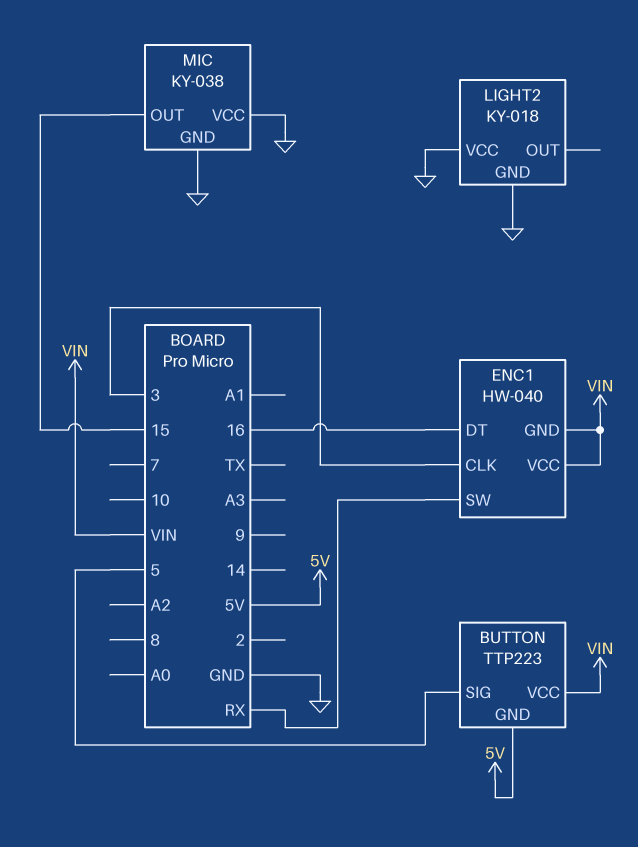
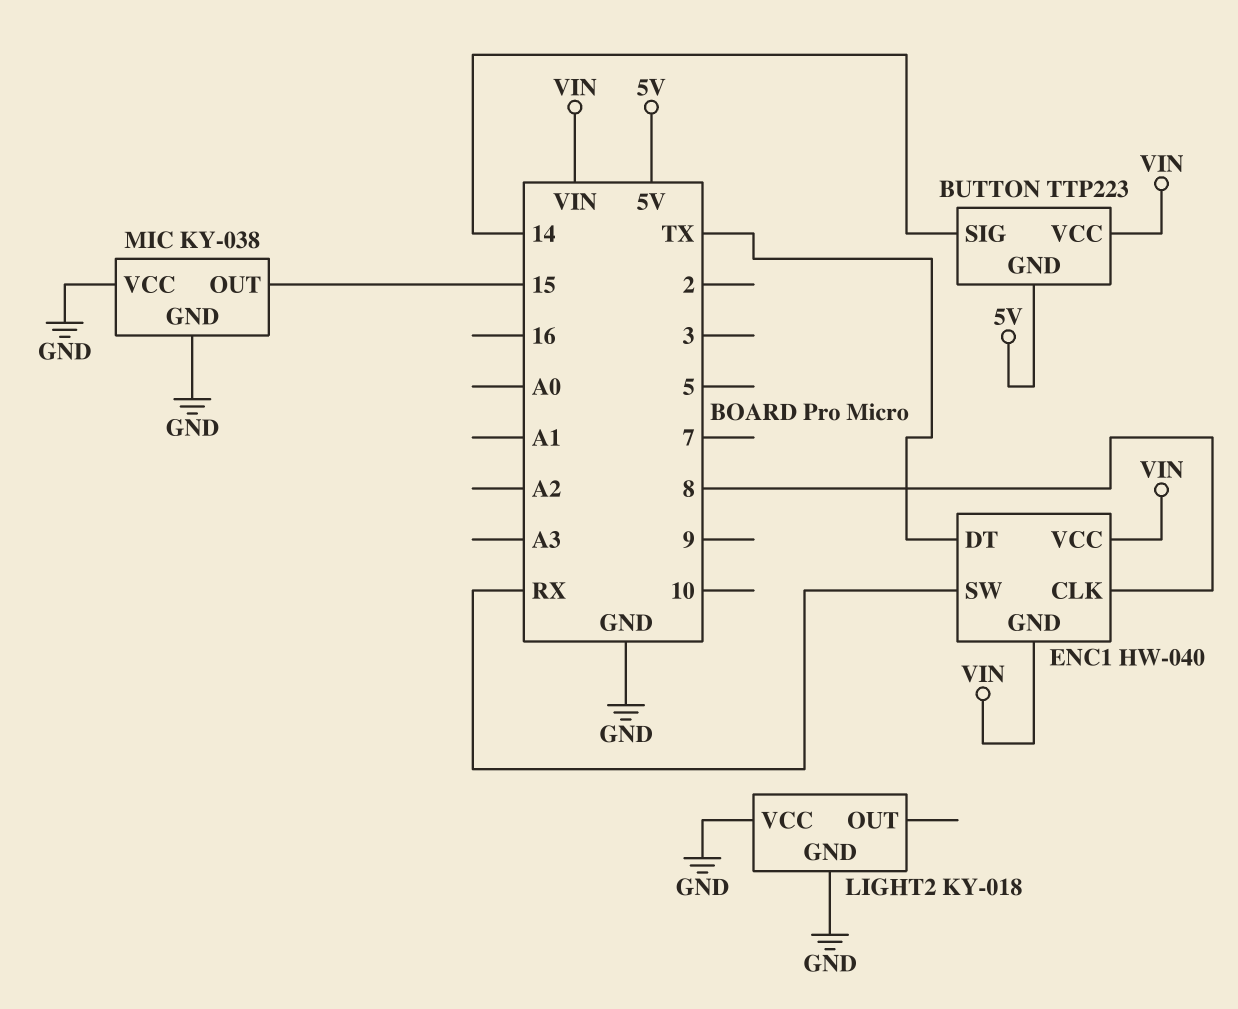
BUTTON pin SIG: 5 -> 14
ENC1 pin CLK: 3 -> 8
ENC1 pin DT: 16 -> TX

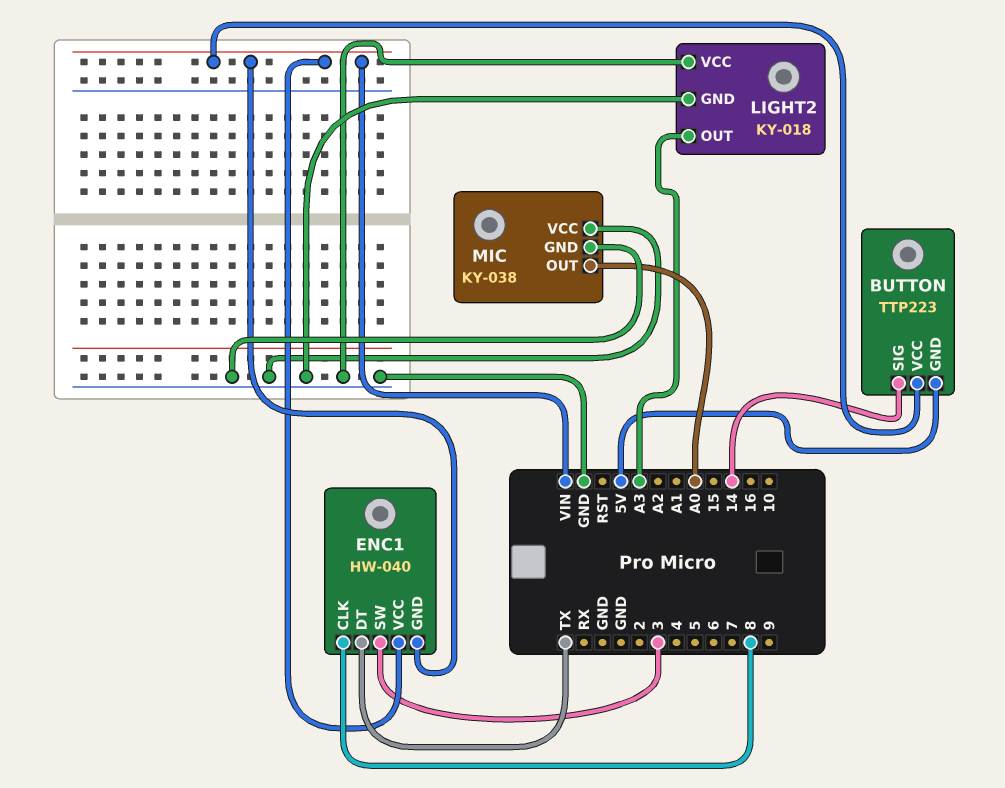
ENC1 pin SW: RX -> 3
LIGHT2 pin OUT: none -> A3
MIC pin OUT: 15 -> A0

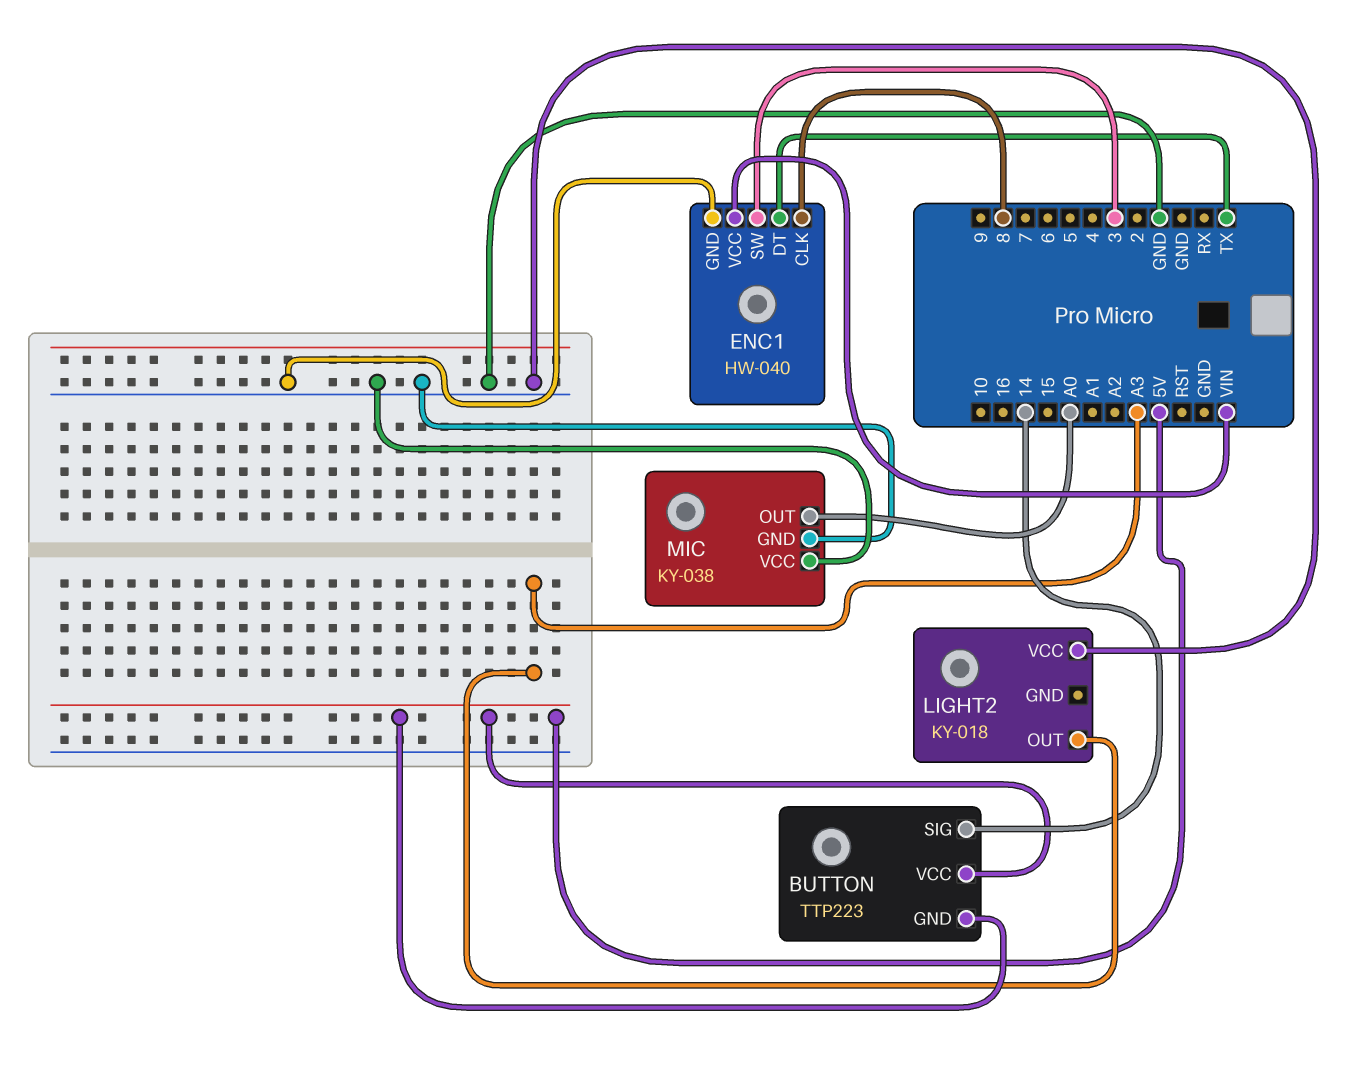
BUTTON pin VCC: VIN -> 5V
ENC1 pin GND: VIN -> GND
LIGHT2 pin GND: GND -> none

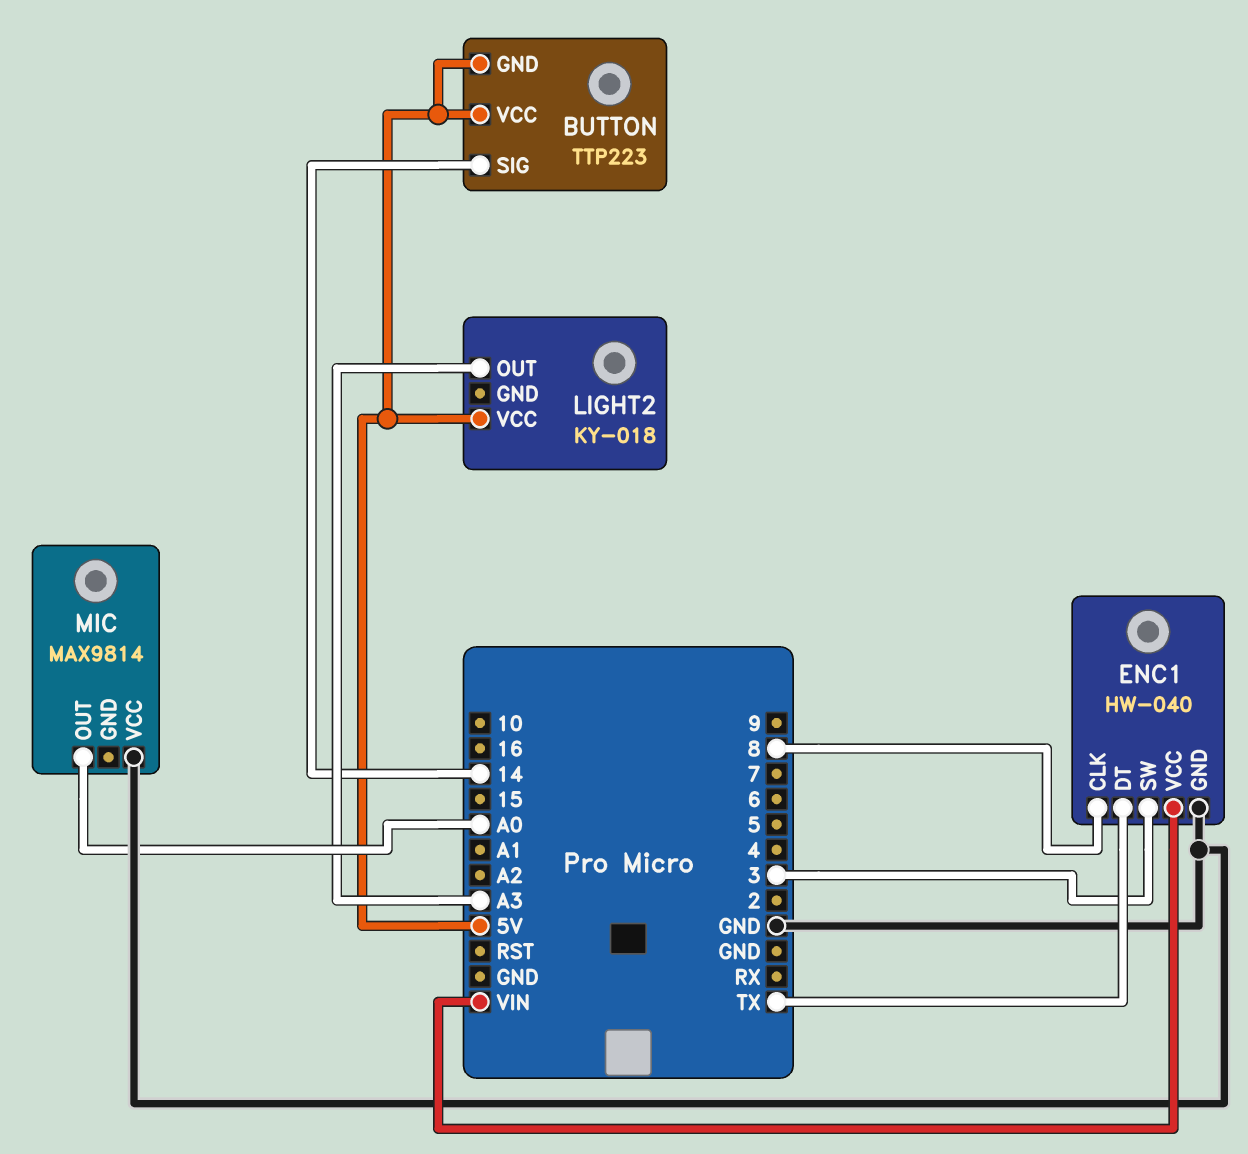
LIGHT2 pin VCC: GND -> 5V
MIC: KY-038 -> MAX9814
MIC pin GND: GND -> none

